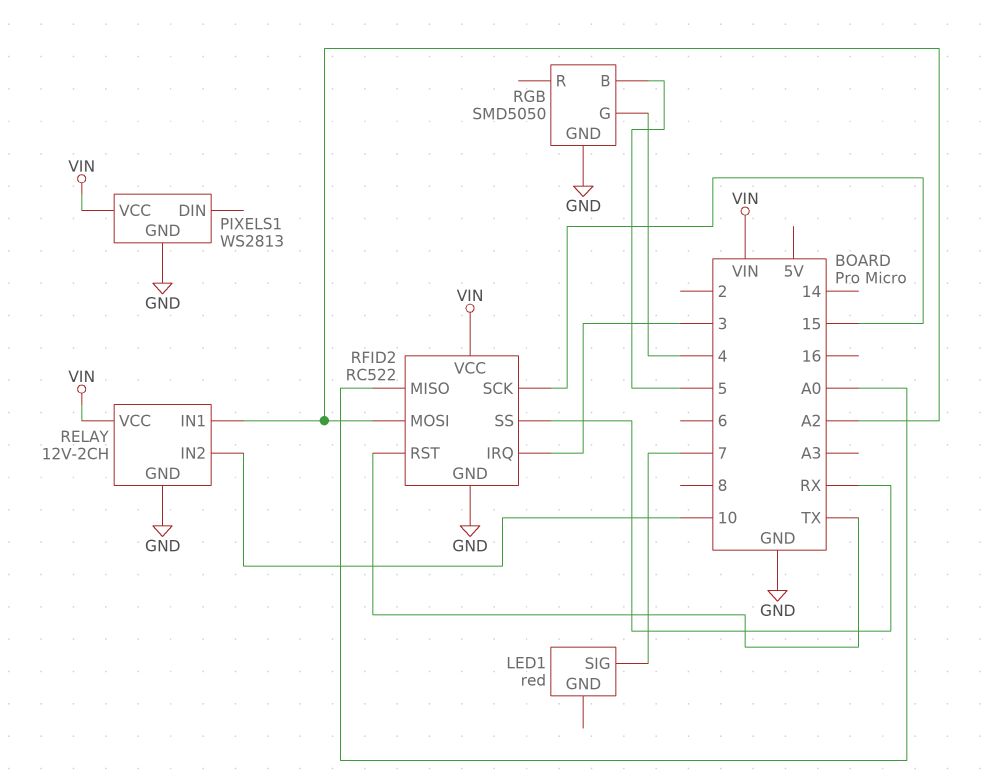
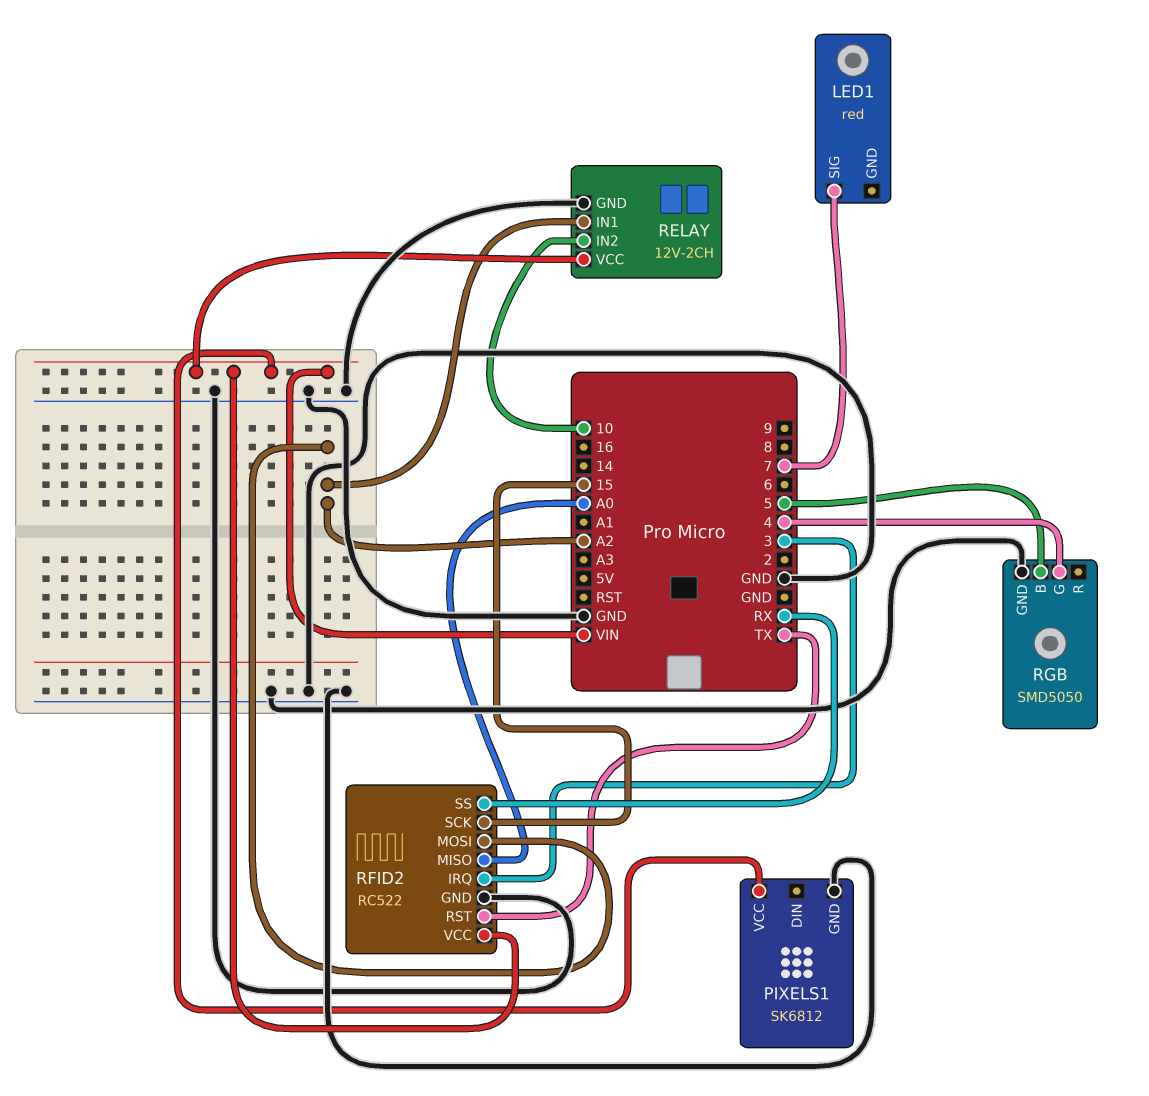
PIXELS1: WS2813 -> SK6812

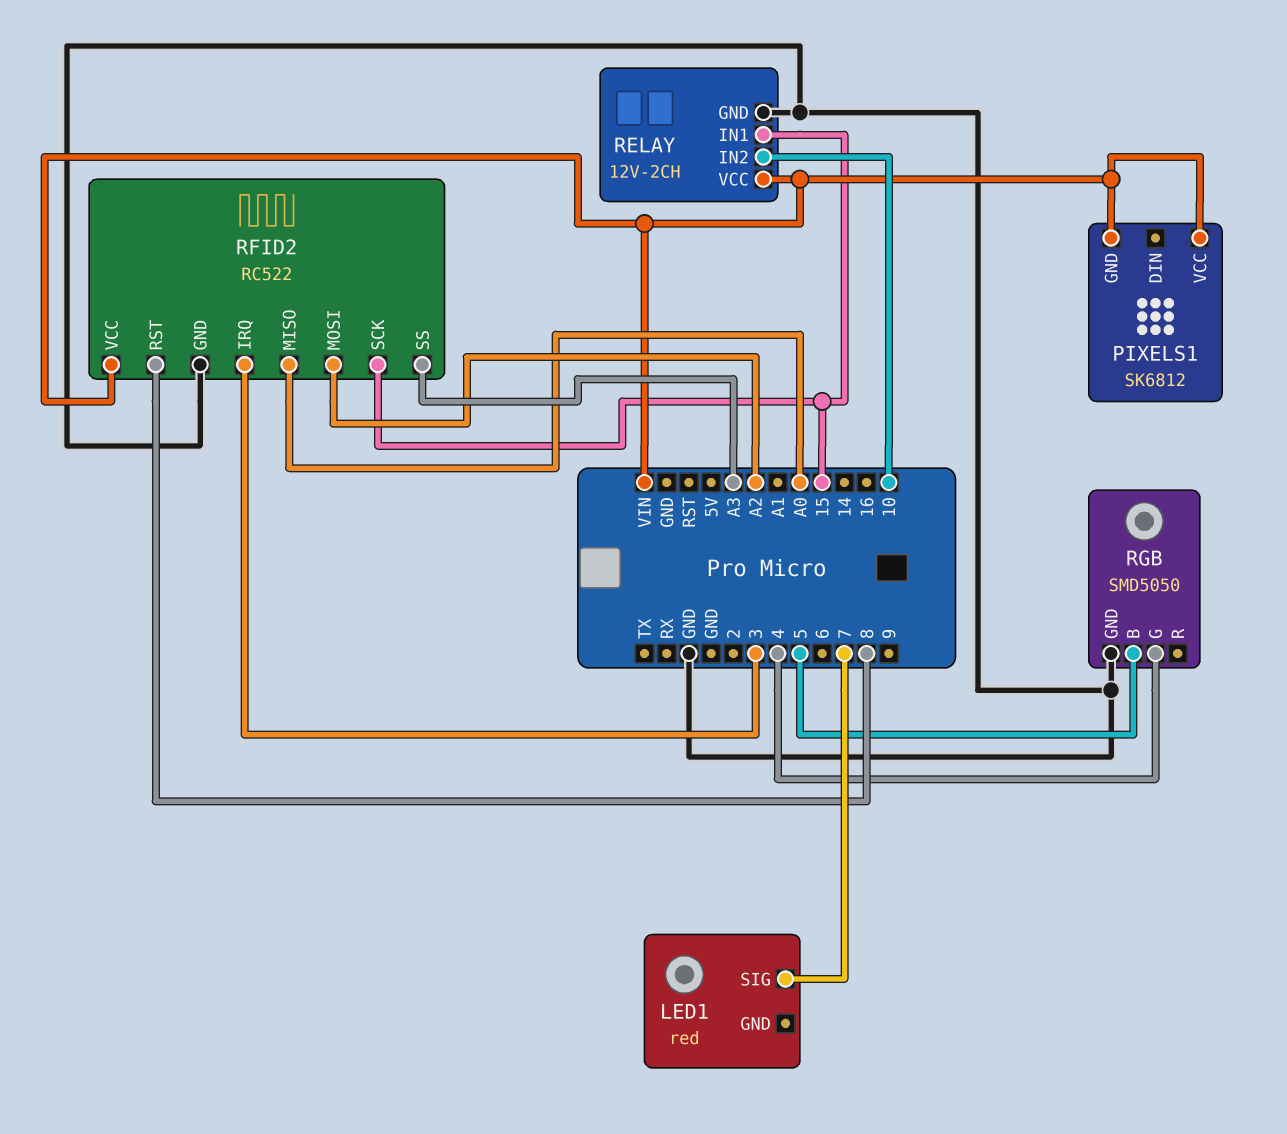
PIXELS1 pin GND: GND -> VIN
RELAY pin IN1: A2 -> 15
RFID2 pin RST: TX -> 8
RFID2 pin SS: RX -> A3

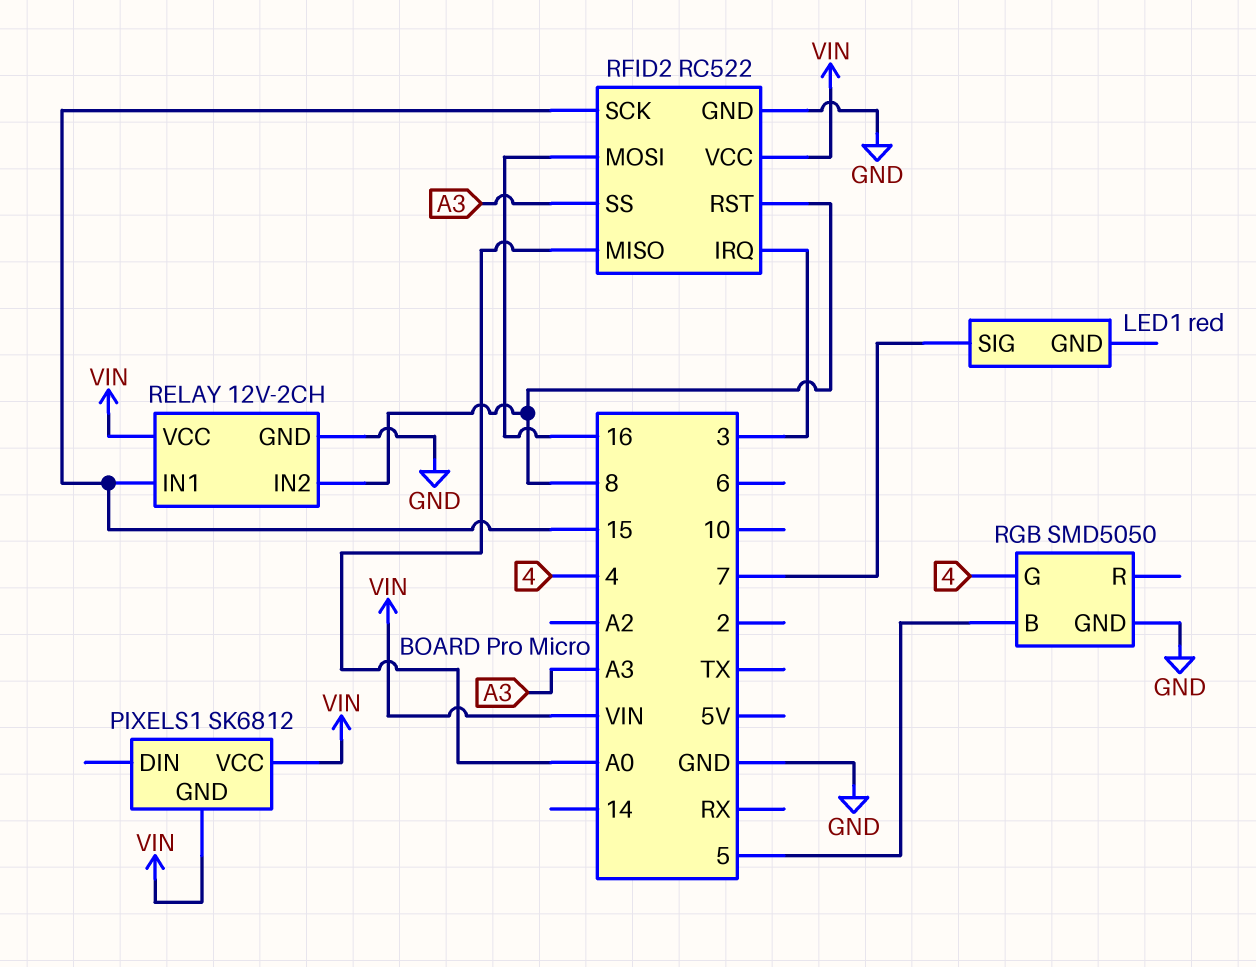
RELAY pin IN2: 10 -> 8
RFID2 pin MOSI: A2 -> 16

